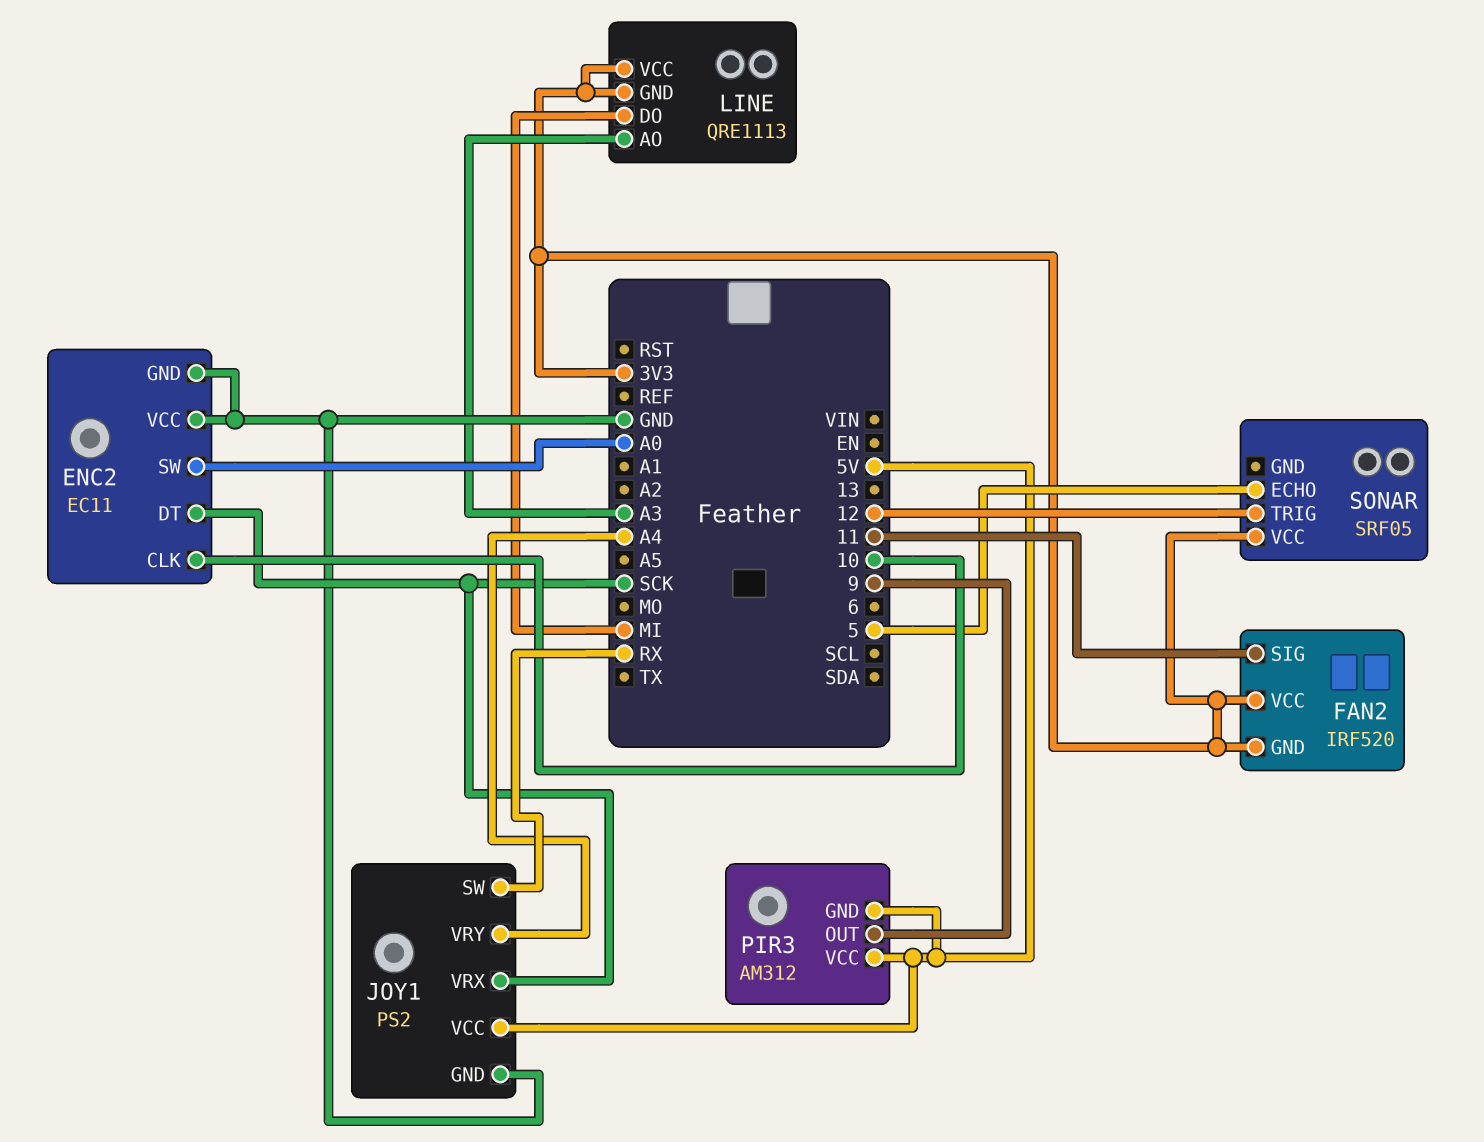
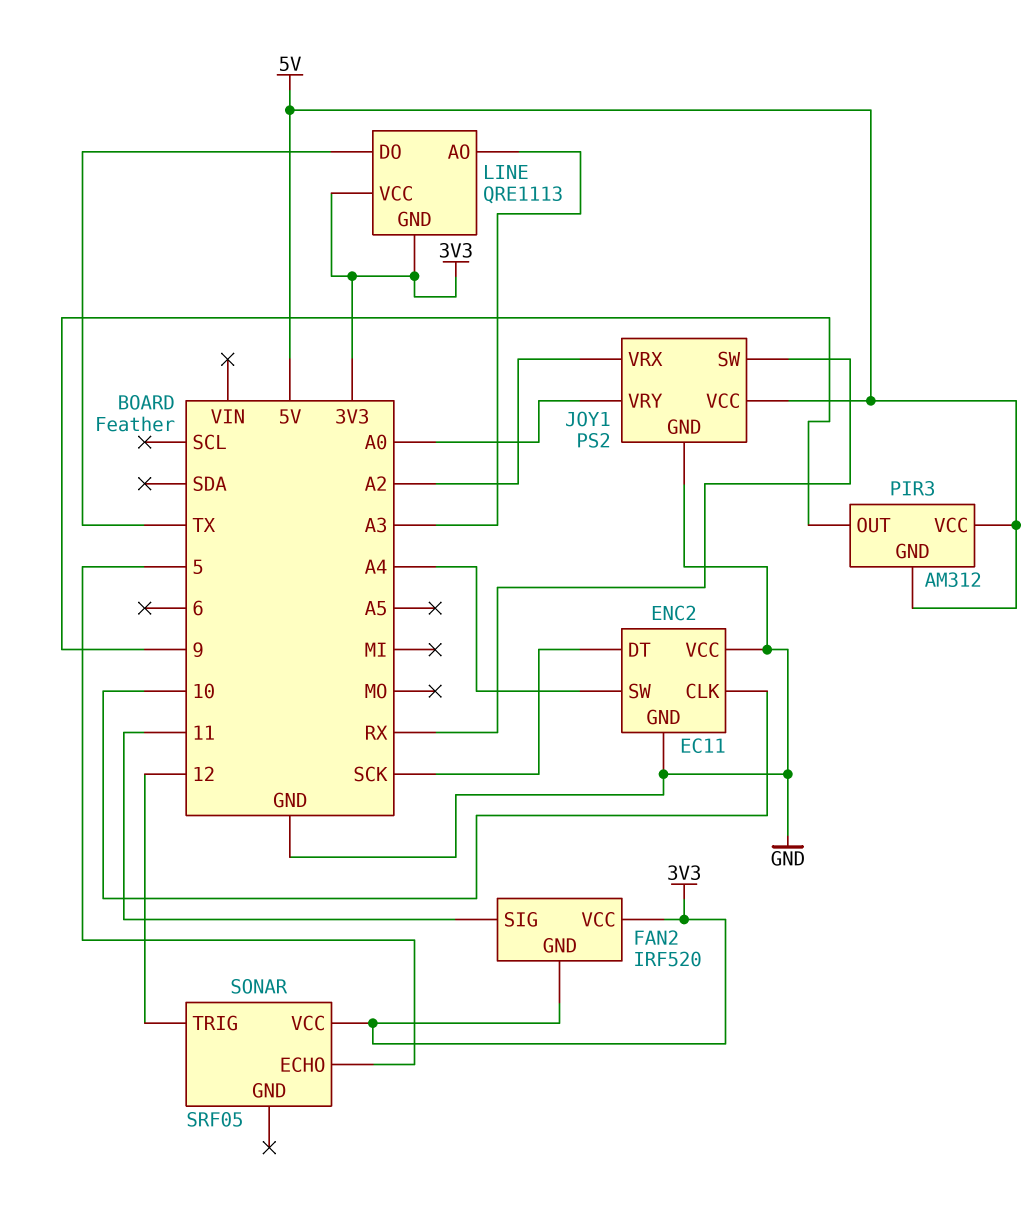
ENC2 pin SW: A0 -> A4
JOY1 pin VRX: SCK -> A2
JOY1 pin VRY: A4 -> A0
LINE pin DO: MI -> TX

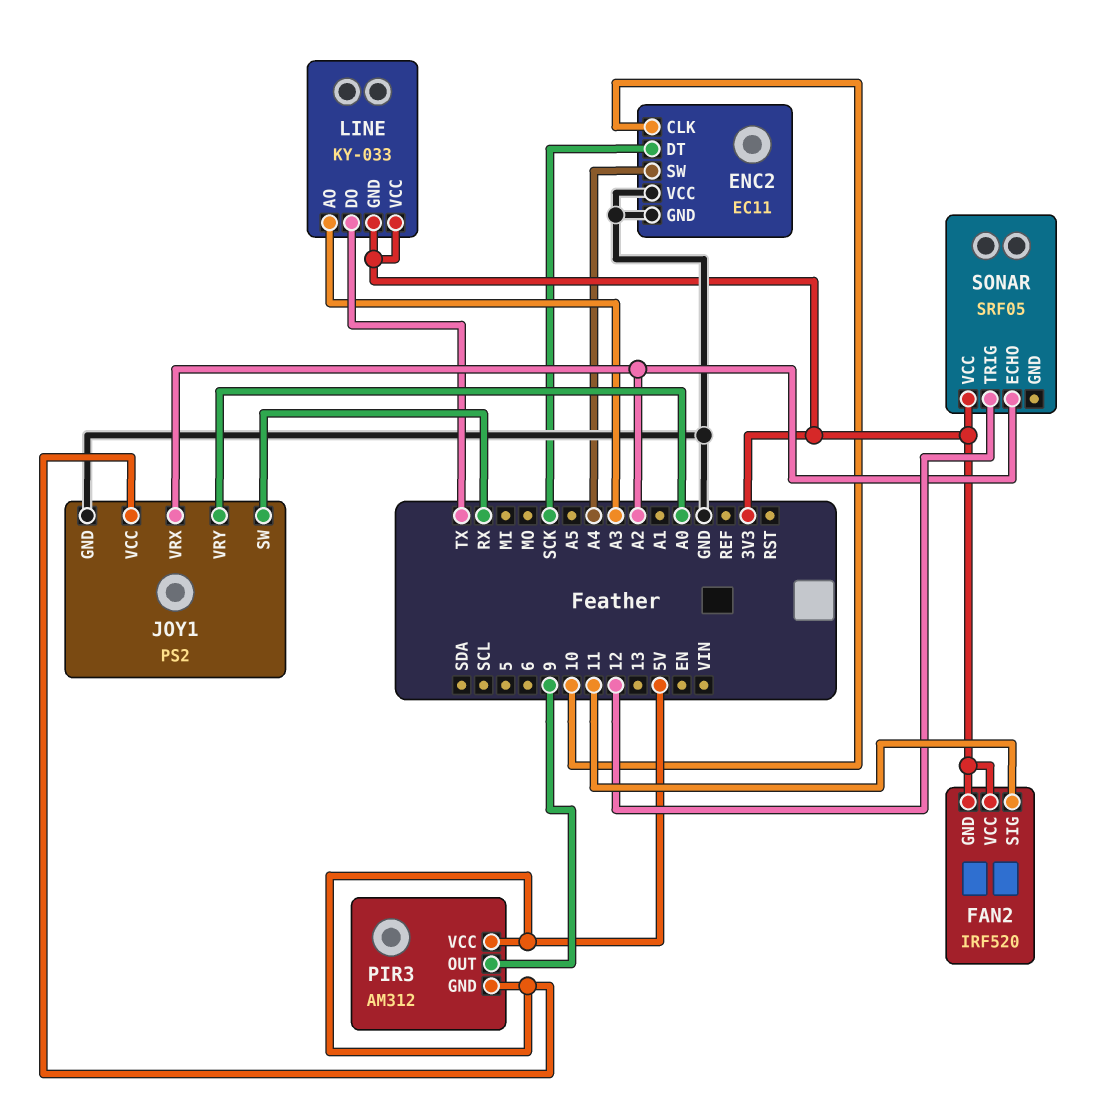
LINE: QRE1113 -> KY-033
SONAR pin ECHO: 5 -> A2

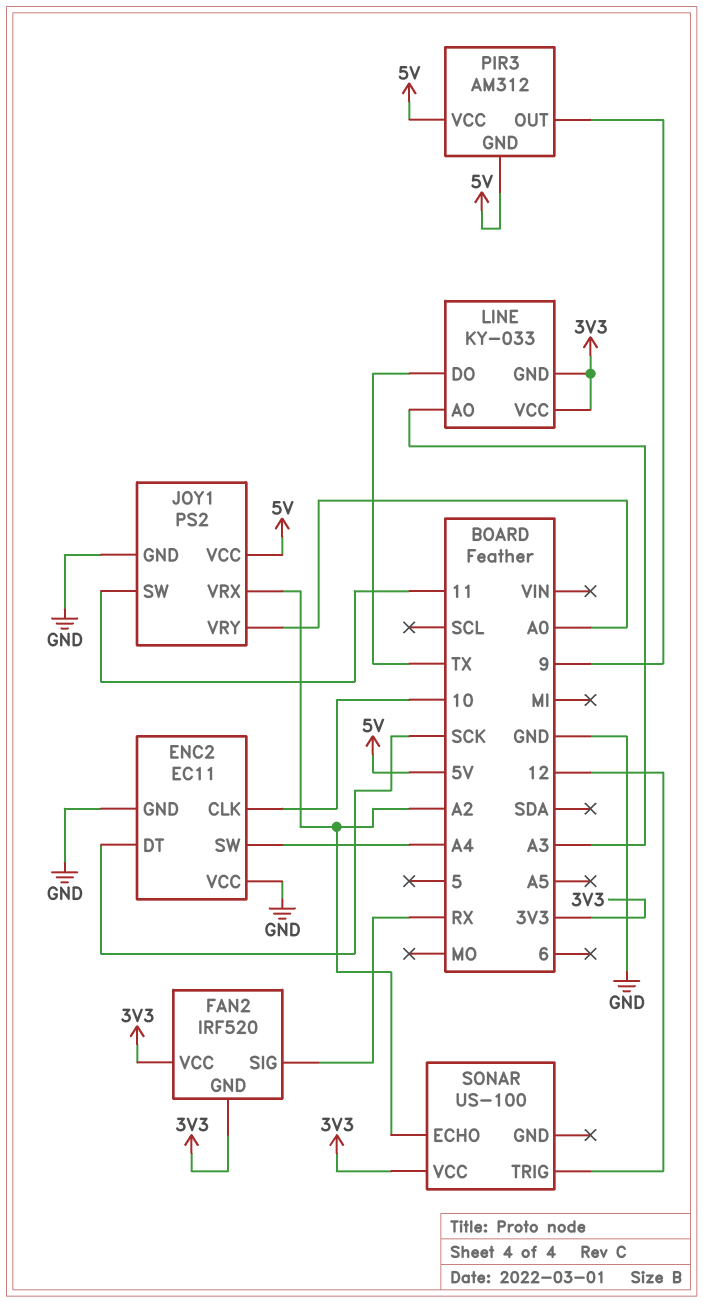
FAN2 pin SIG: 11 -> RX
JOY1 pin SW: RX -> 11
SONAR: SRF05 -> US-100

